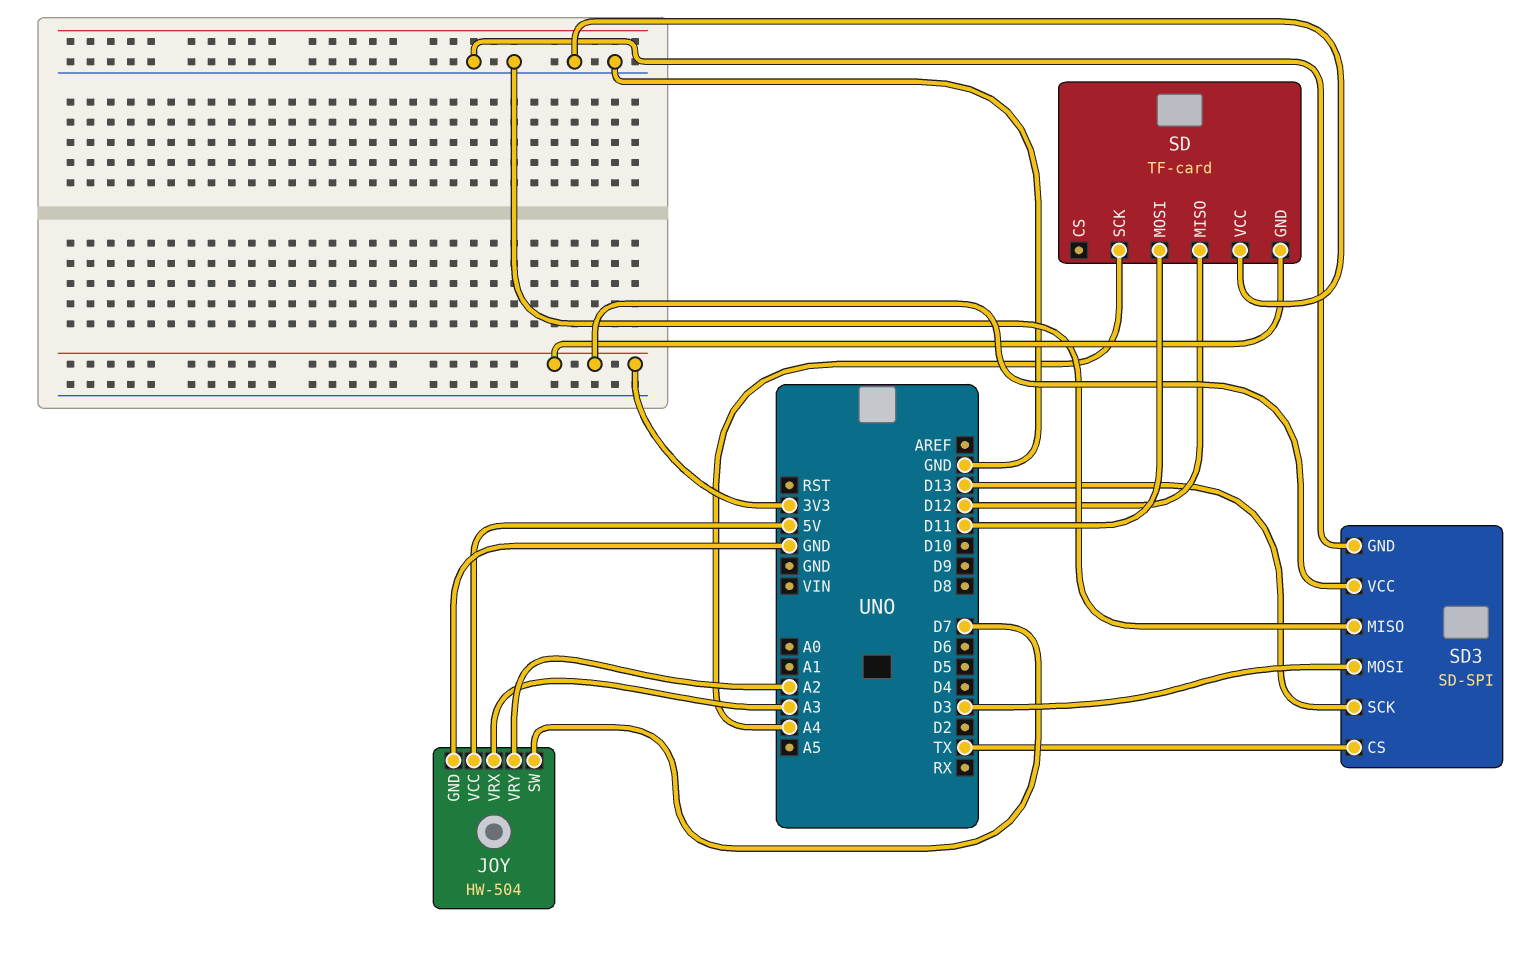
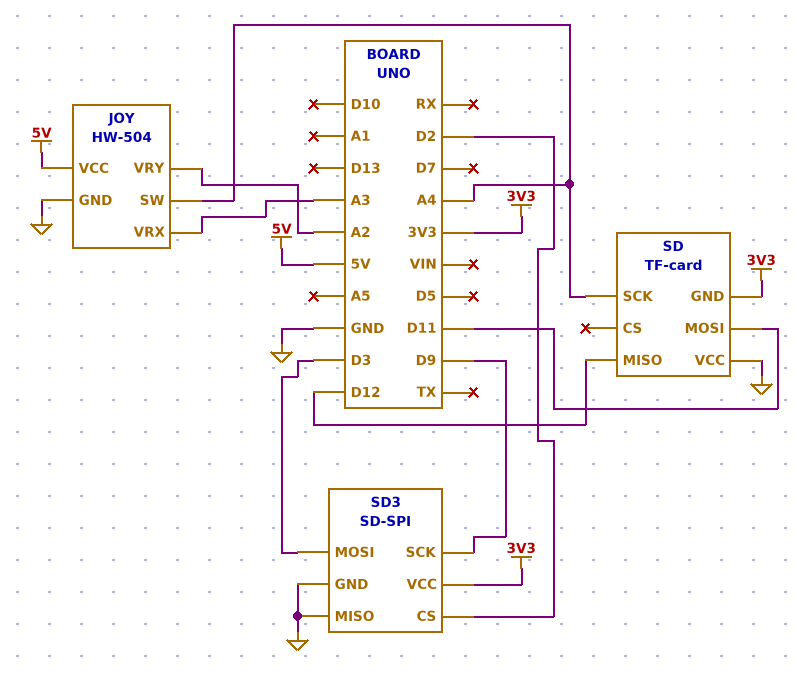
JOY pin SW: D7 -> A4
SD3 pin CS: TX -> D2
SD3 pin SCK: D13 -> D9

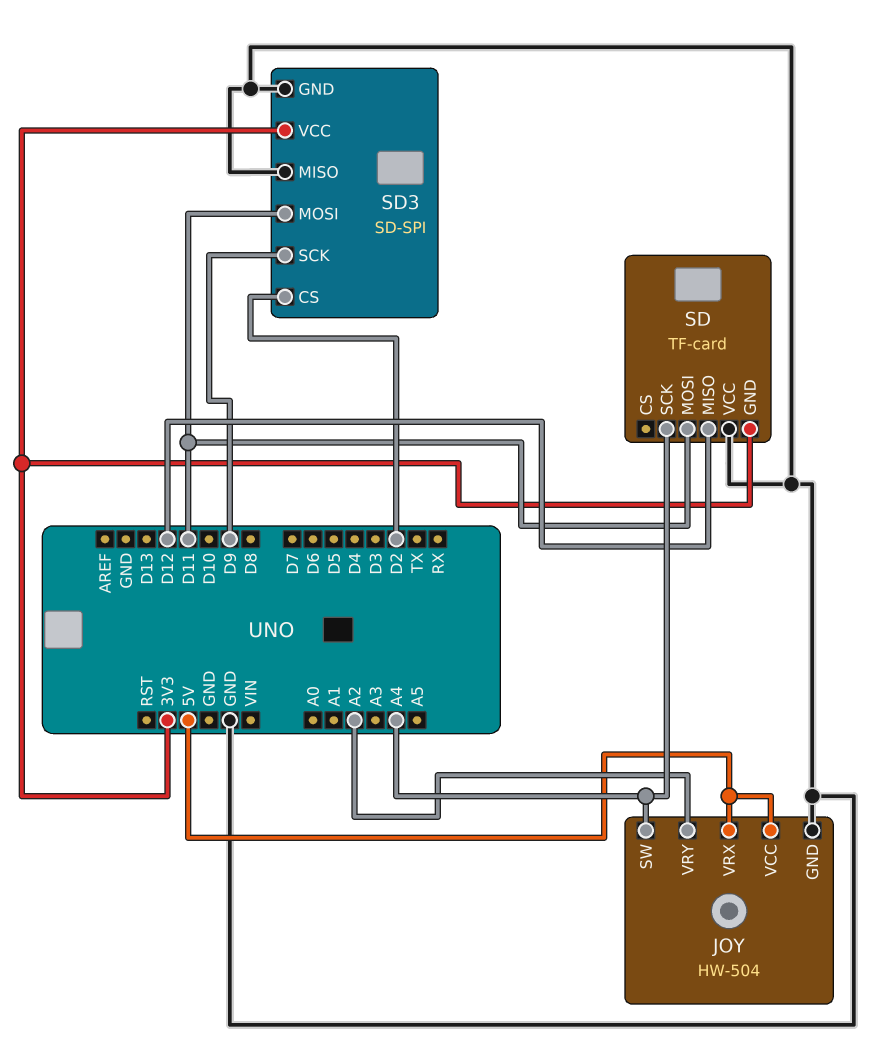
JOY pin VRX: A3 -> 5V
SD3 pin MOSI: D3 -> D11

